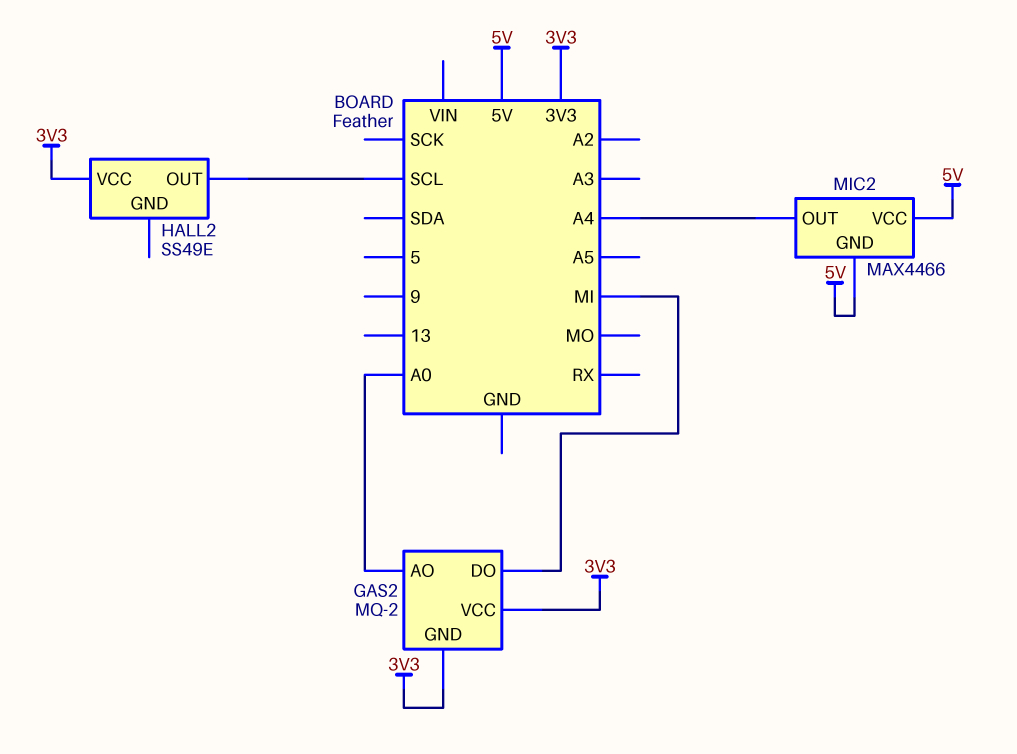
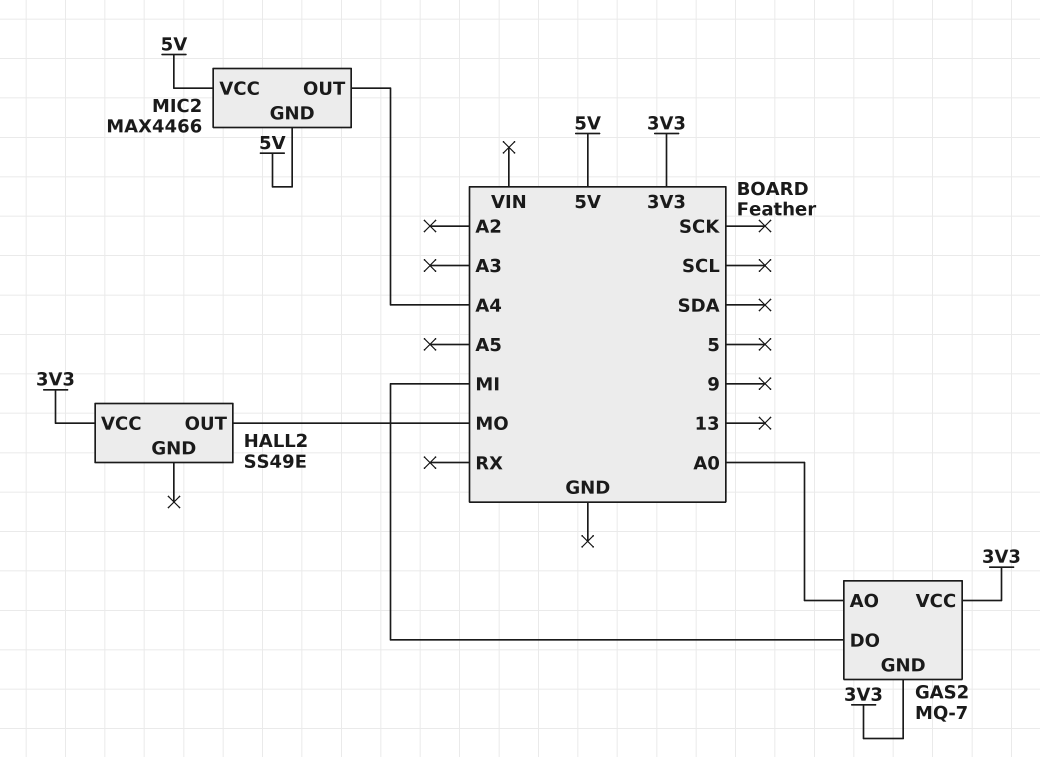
GAS2: MQ-2 -> MQ-7
HALL2 pin OUT: SCL -> MO

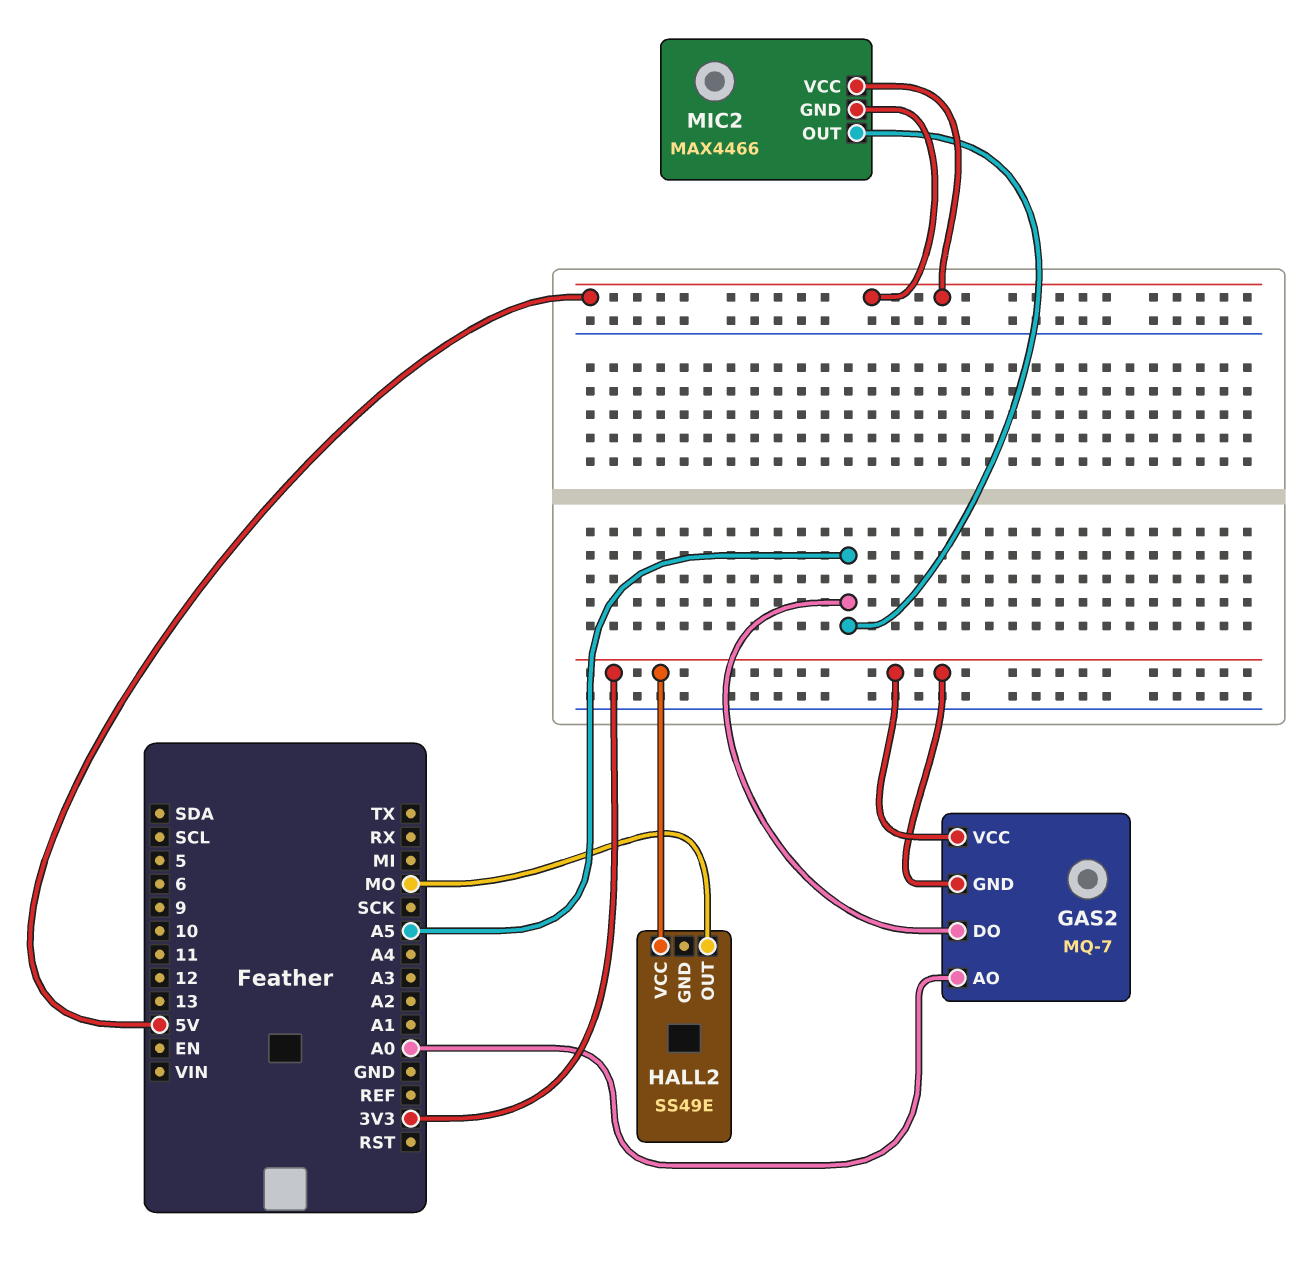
GAS2 pin DO: MI -> A5
MIC2 pin OUT: A4 -> A5

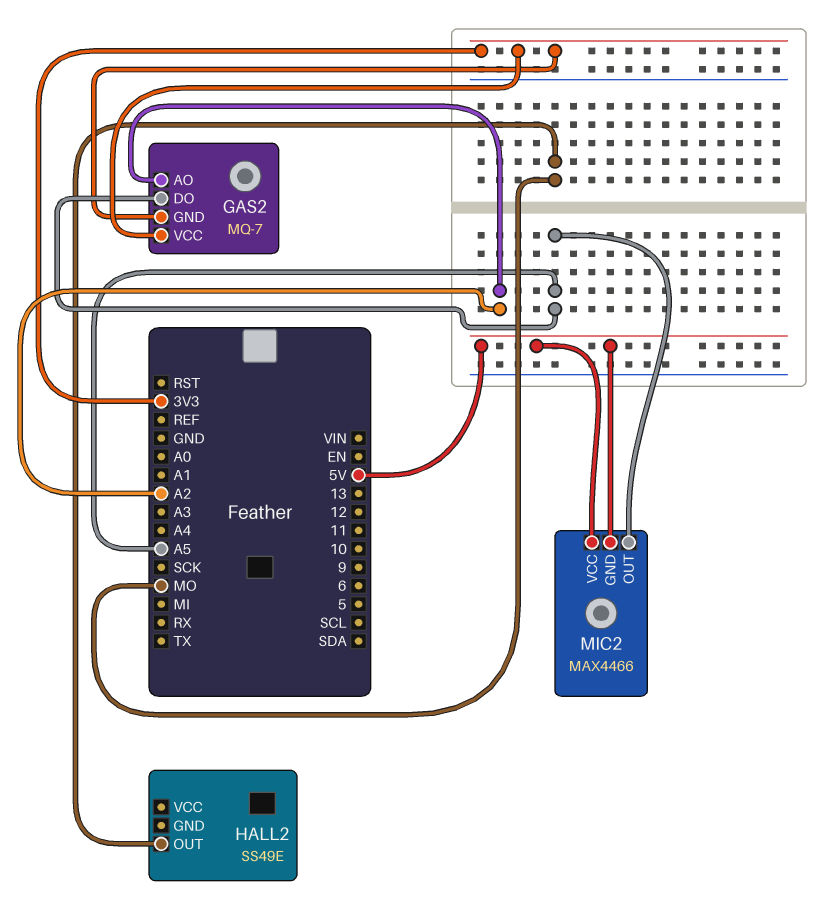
GAS2 pin AO: A0 -> A2
HALL2 pin VCC: 3V3 -> none

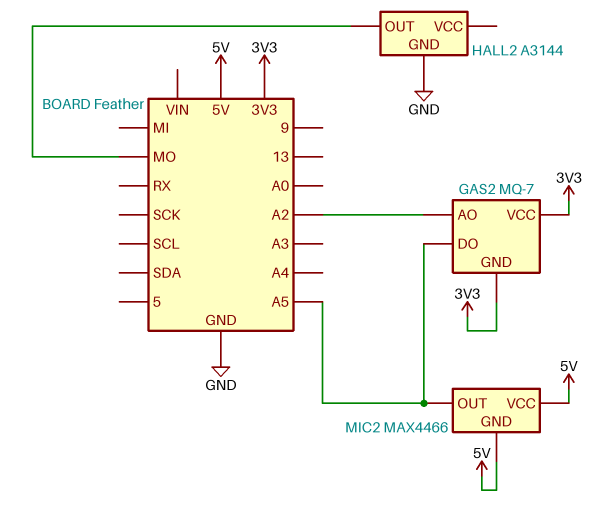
HALL2: SS49E -> A3144
HALL2 pin GND: none -> GND

